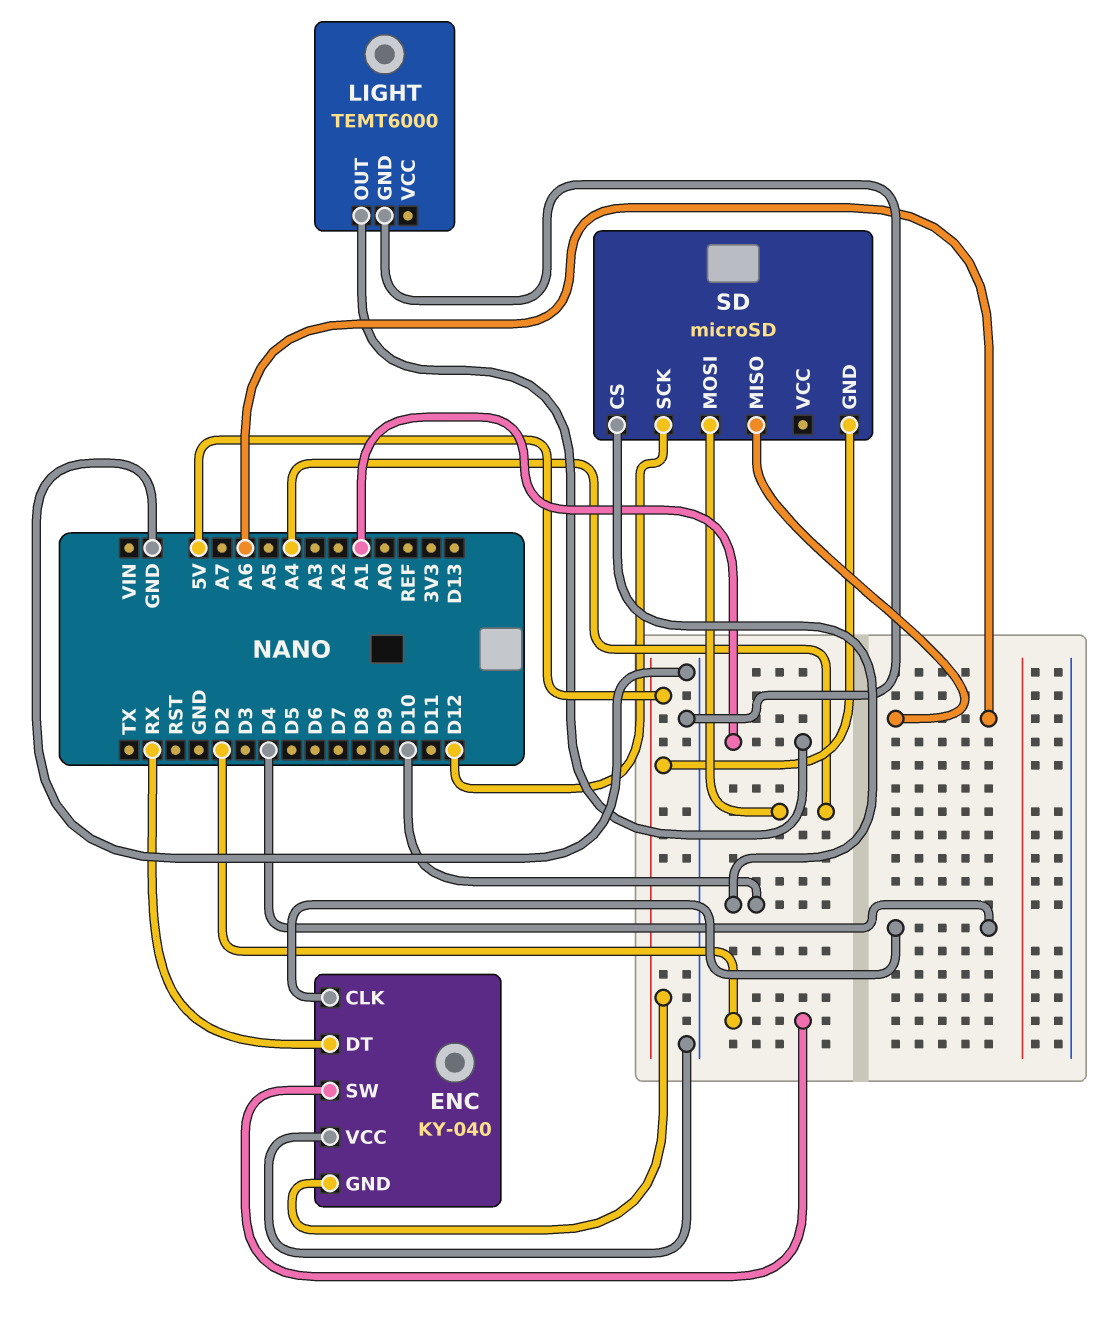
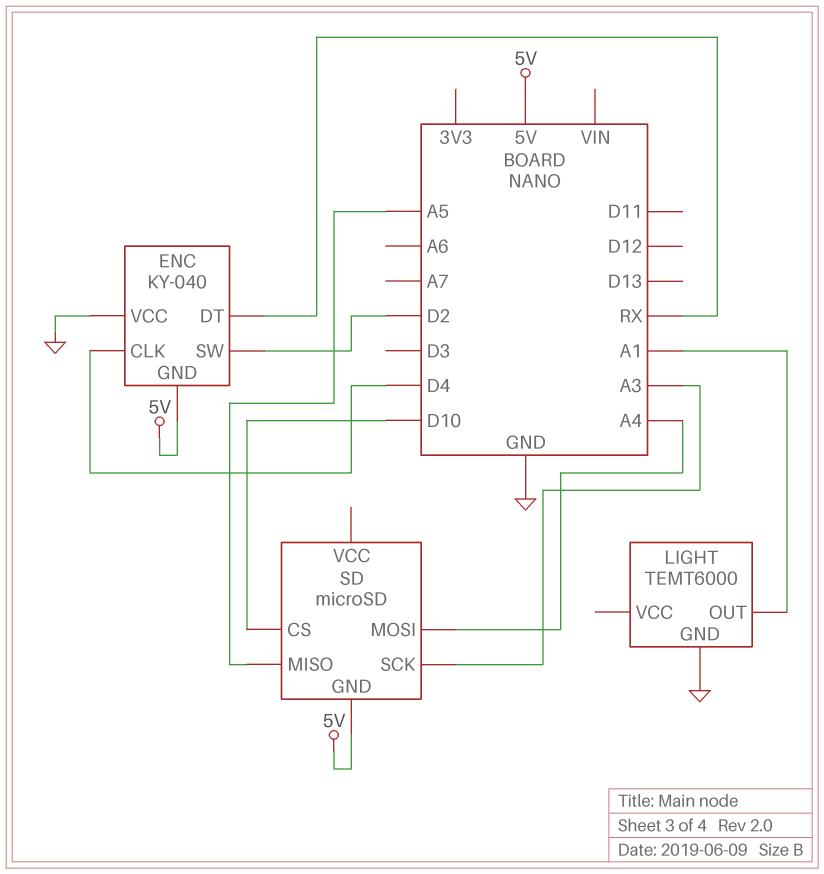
SD pin MISO: A6 -> A5
SD pin SCK: D12 -> A3

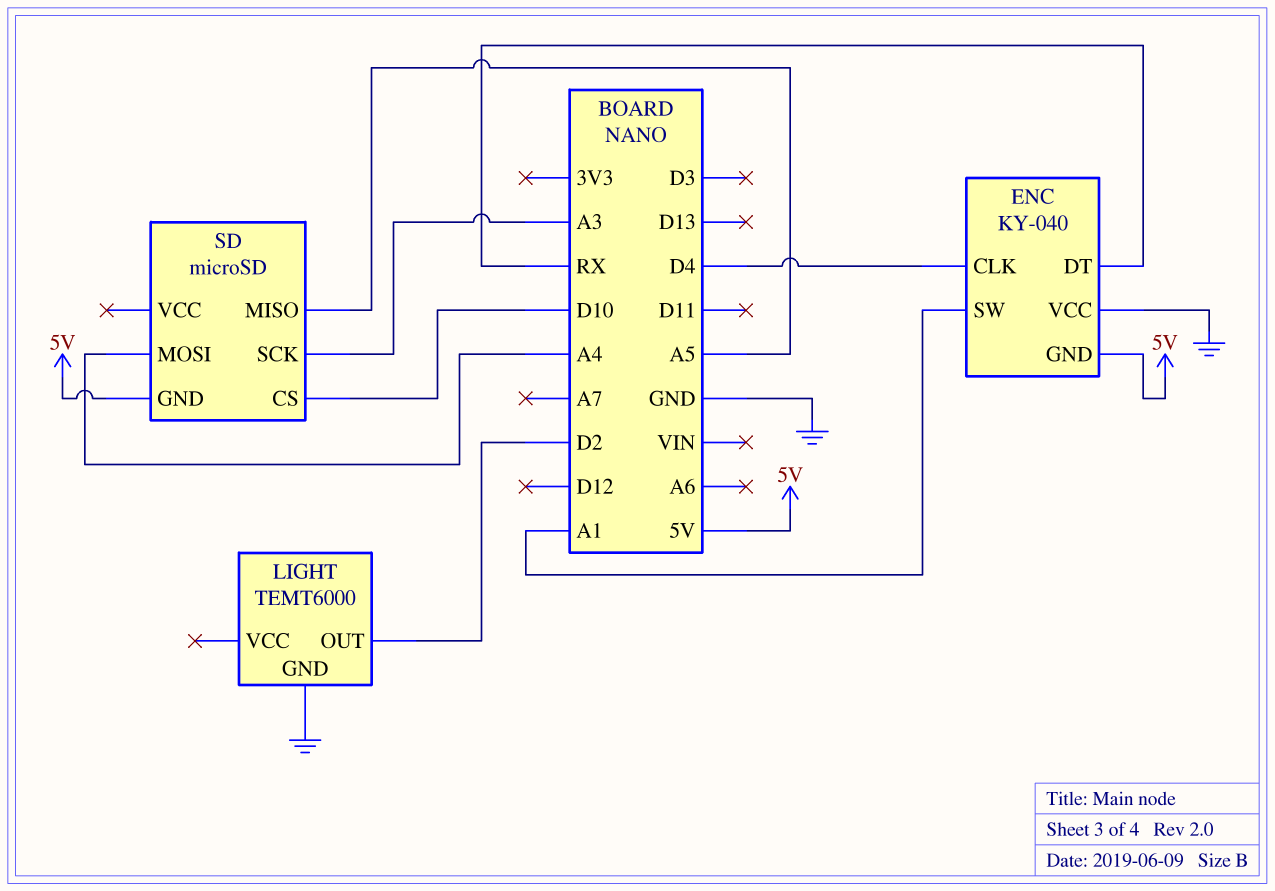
ENC pin SW: D2 -> A1
LIGHT pin OUT: A1 -> D2

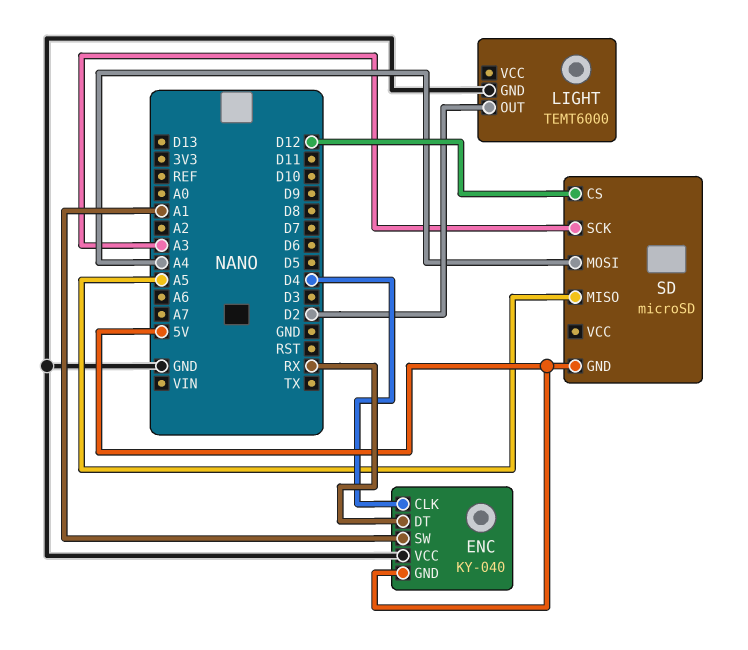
SD pin CS: D10 -> D12

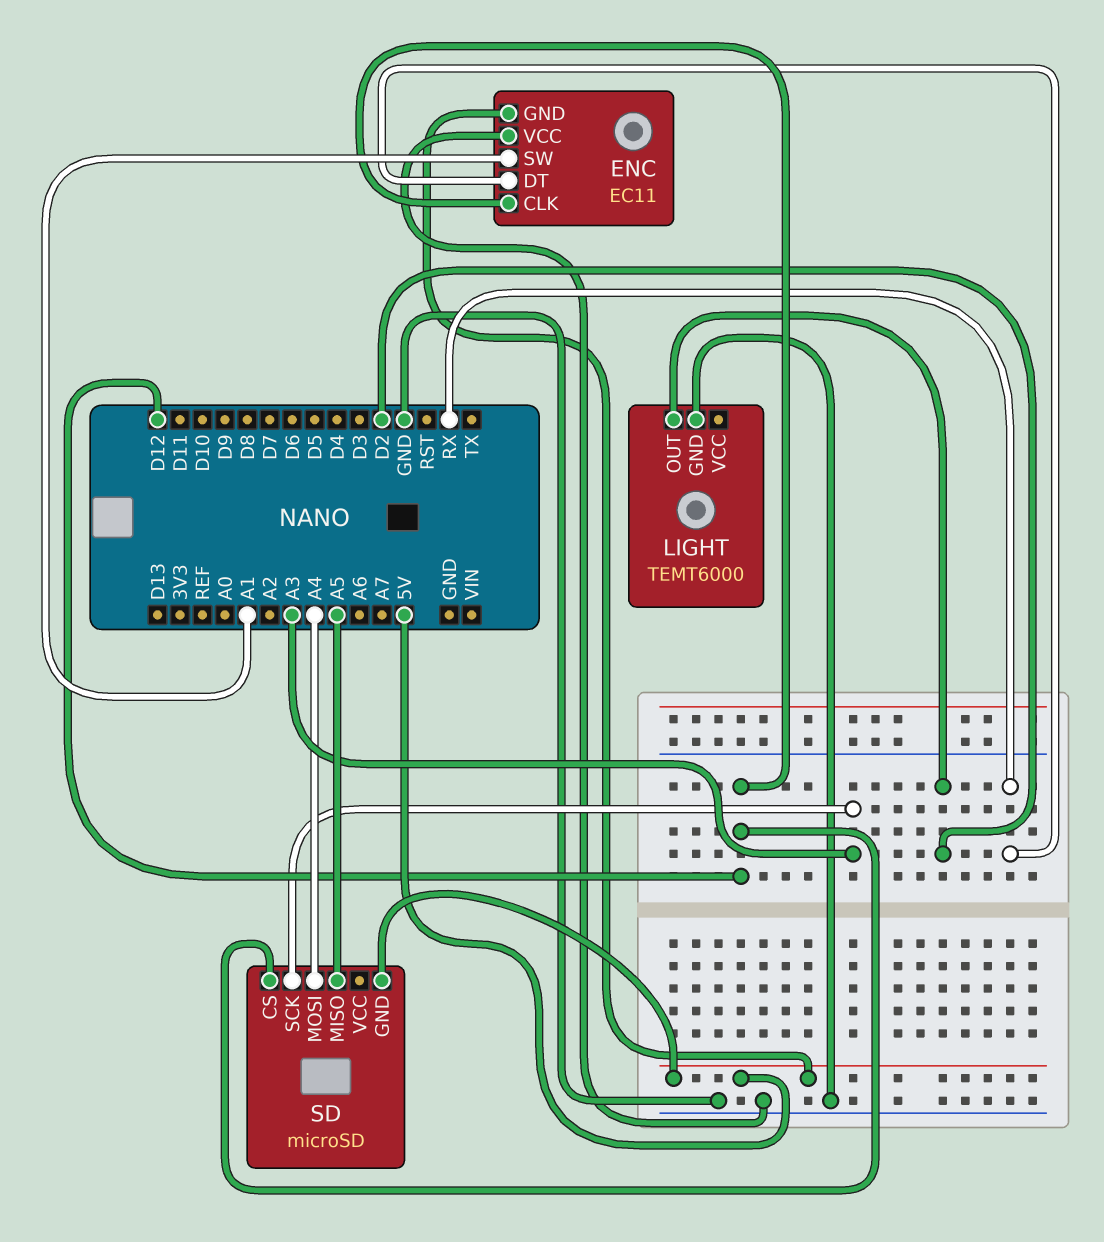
ENC: KY-040 -> EC11
ENC pin CLK: D4 -> D12

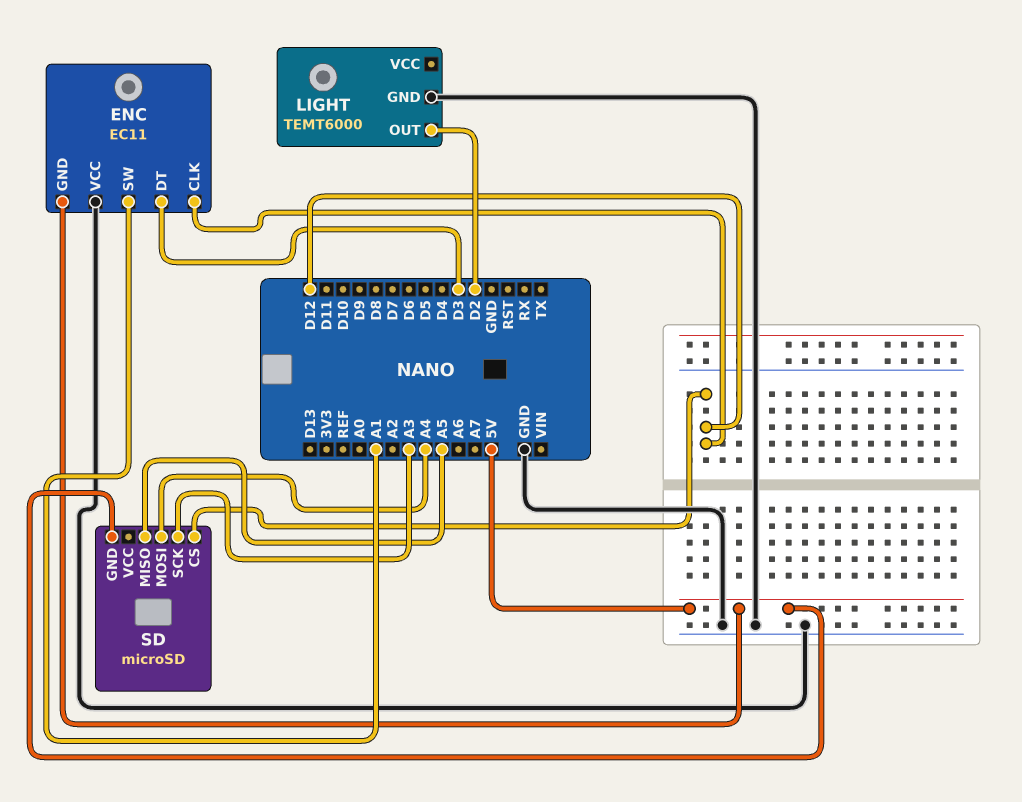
ENC pin DT: RX -> D3

